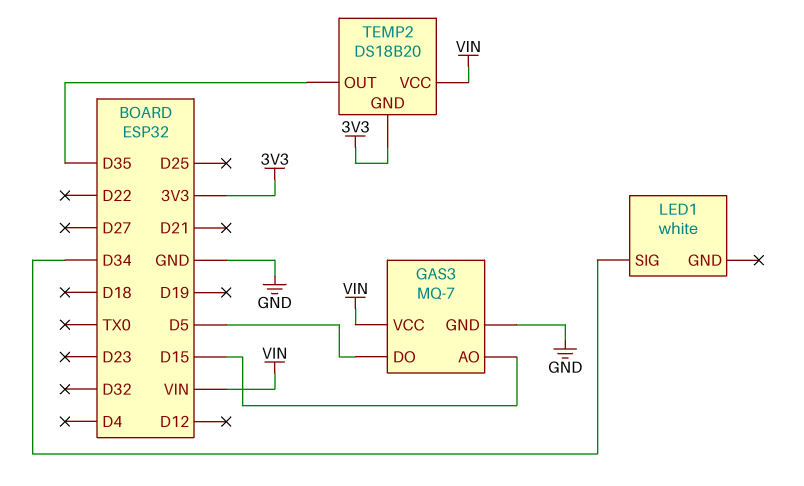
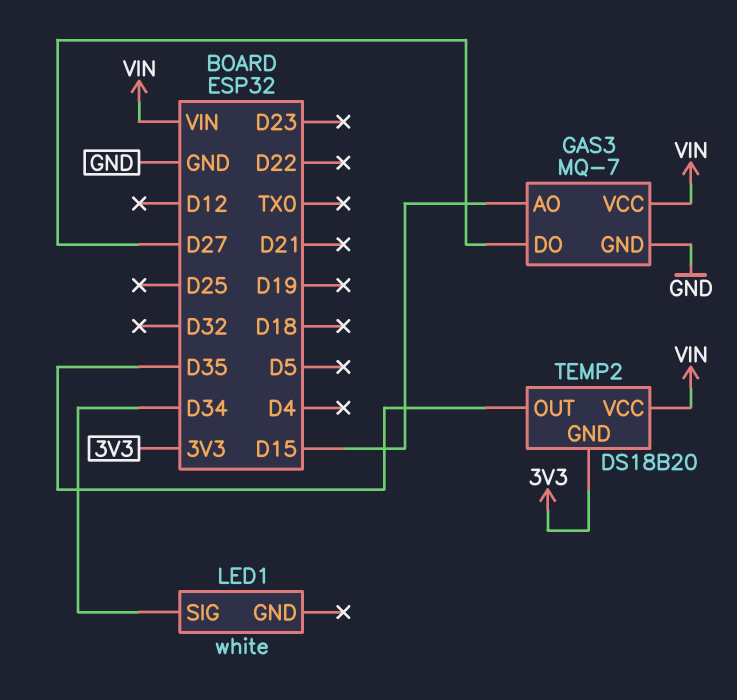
GAS3 pin DO: D5 -> D27

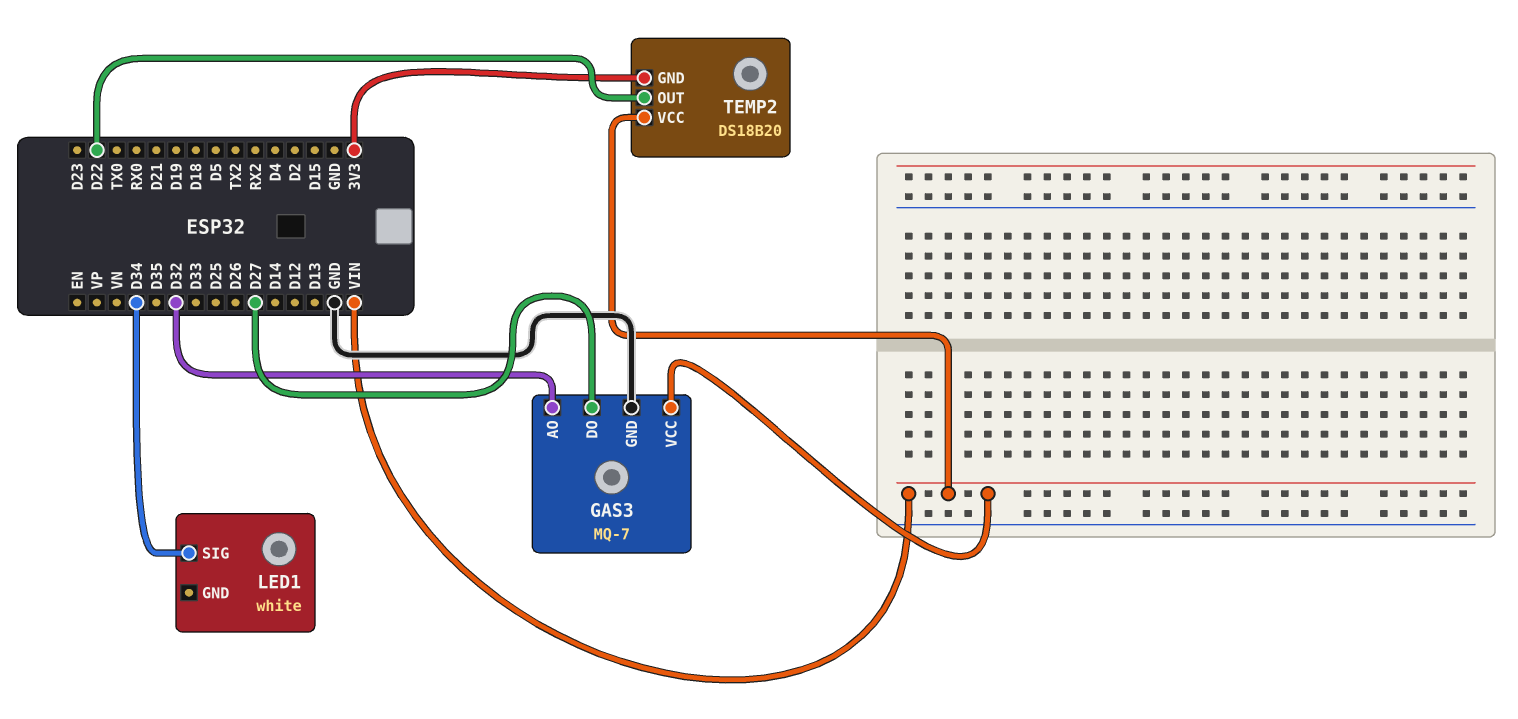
GAS3 pin AO: D15 -> D32
TEMP2 pin OUT: D35 -> D22

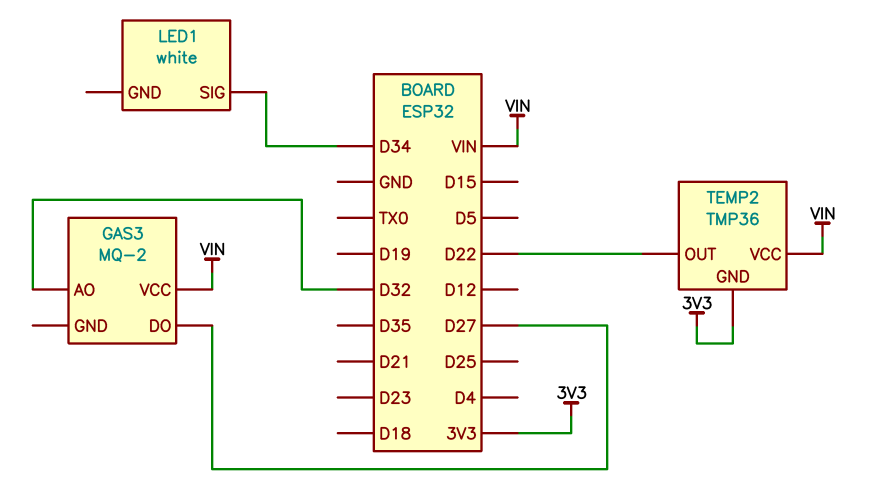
GAS3: MQ-7 -> MQ-2
GAS3 pin GND: GND -> none
TEMP2: DS18B20 -> TMP36

